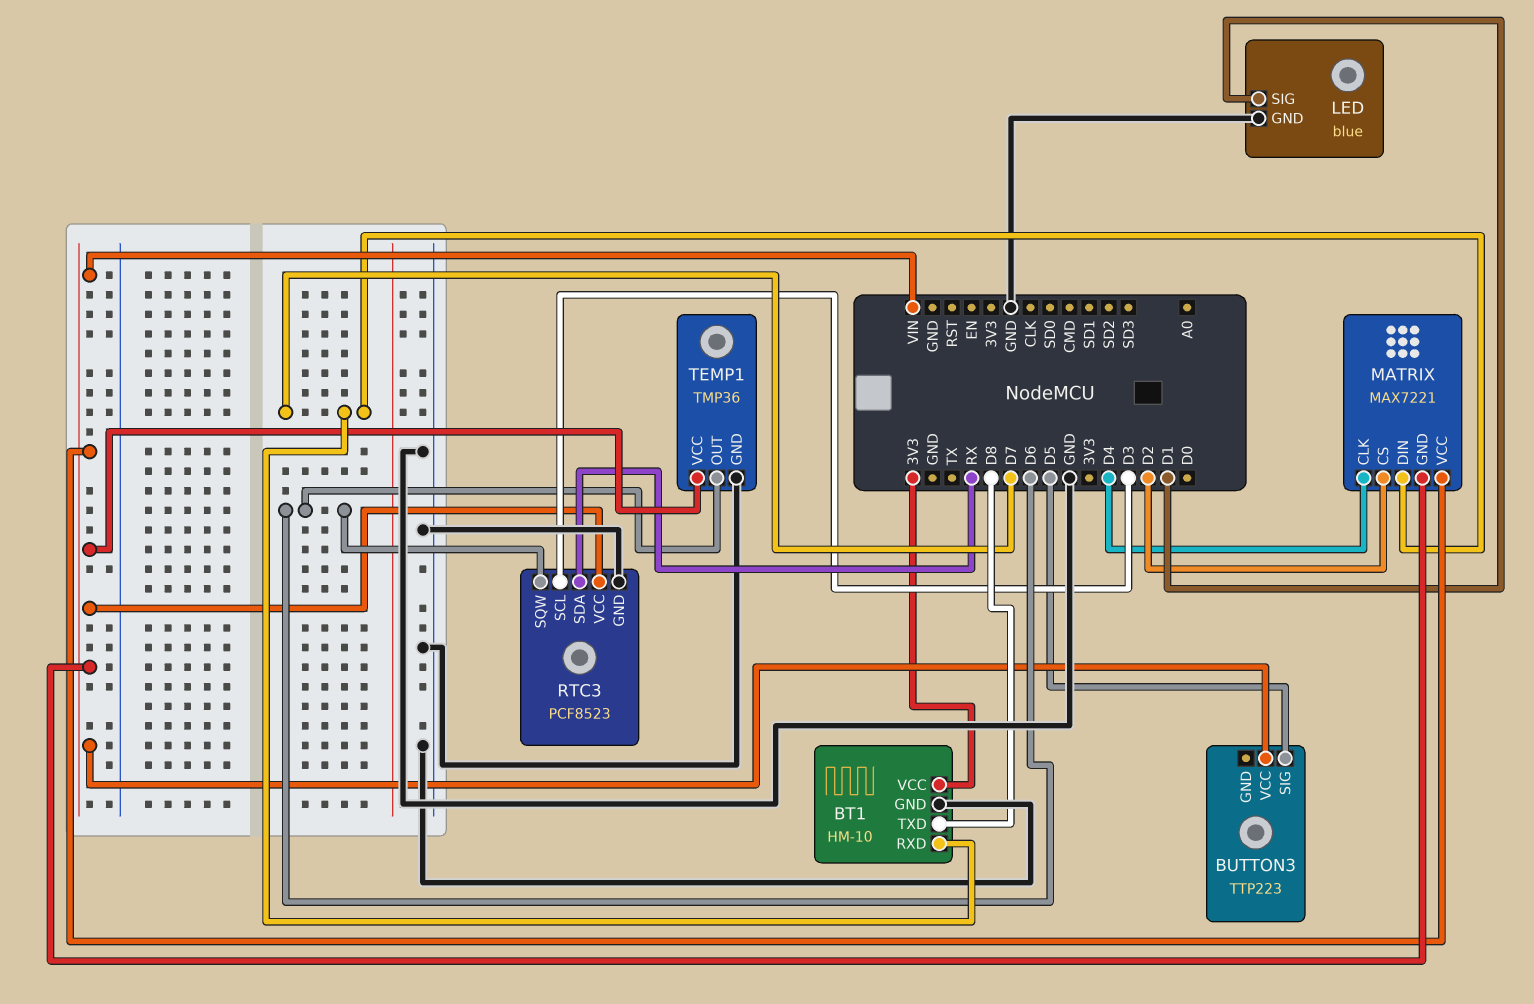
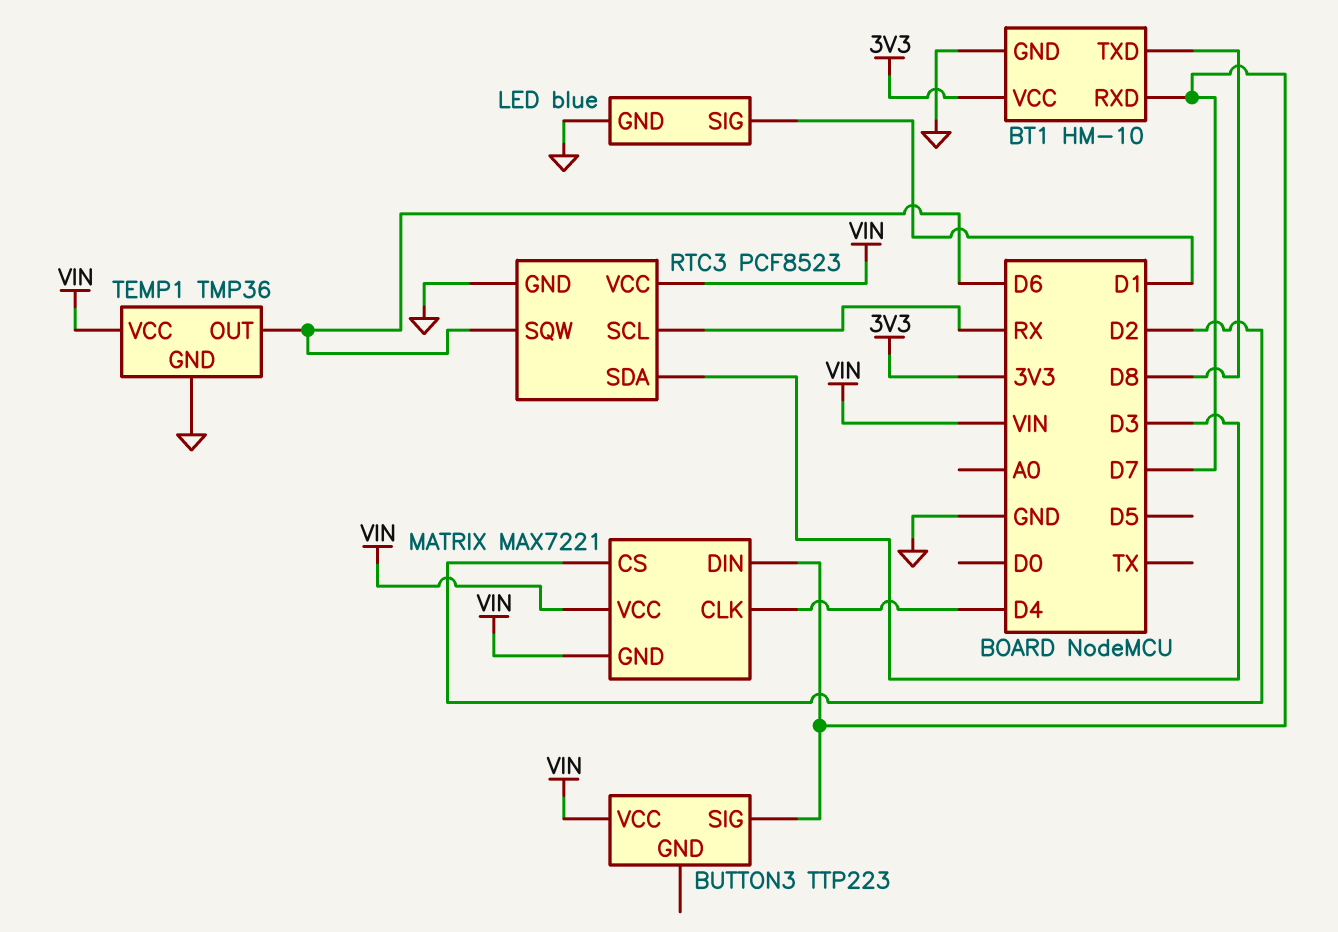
BUTTON3 pin SIG: D5 -> D7
RTC3 pin SCL: D3 -> RX
RTC3 pin SDA: RX -> D3

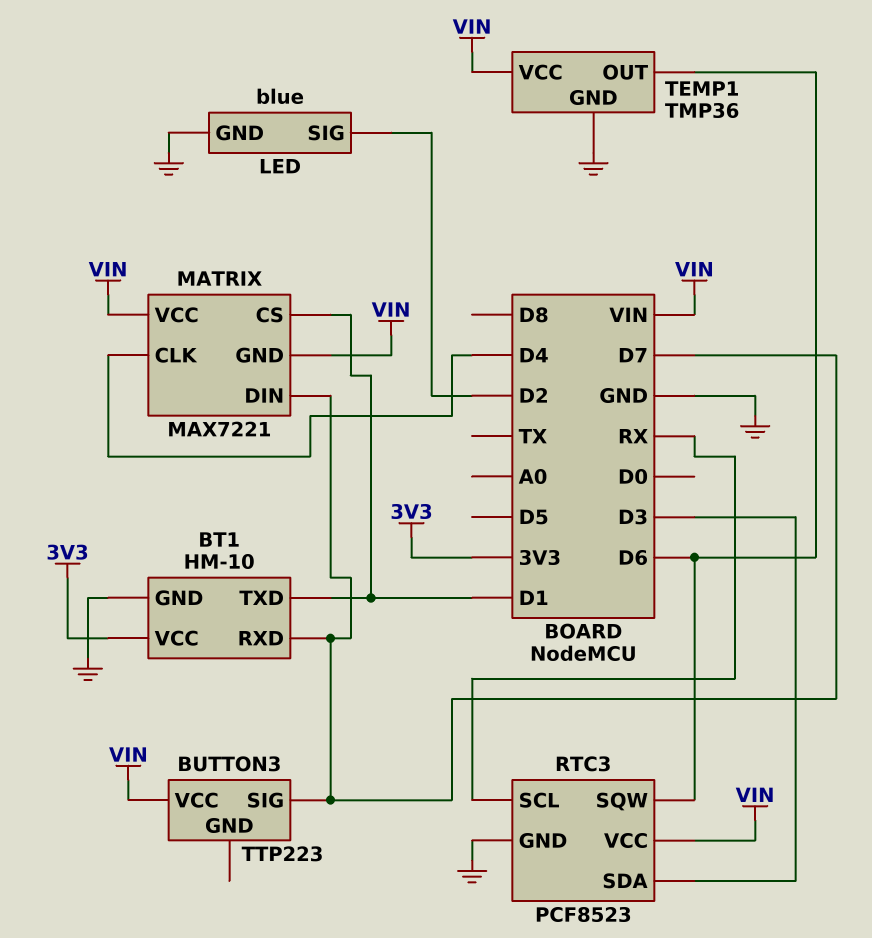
BT1 pin TXD: D8 -> D1
LED pin SIG: D1 -> D2
MATRIX pin CS: D2 -> D1

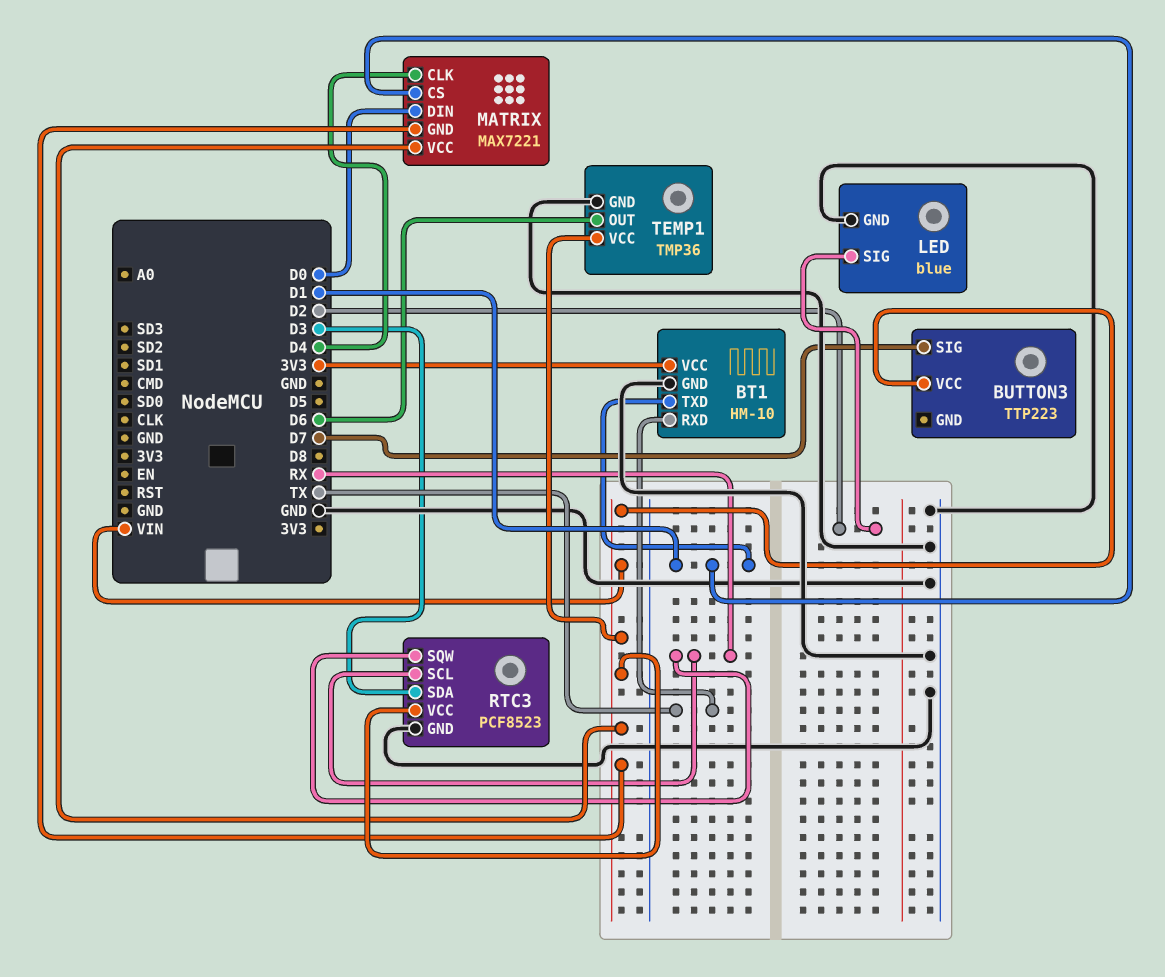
BT1 pin RXD: D7 -> TX
MATRIX pin DIN: D7 -> D0
RTC3 pin SQW: D6 -> RX

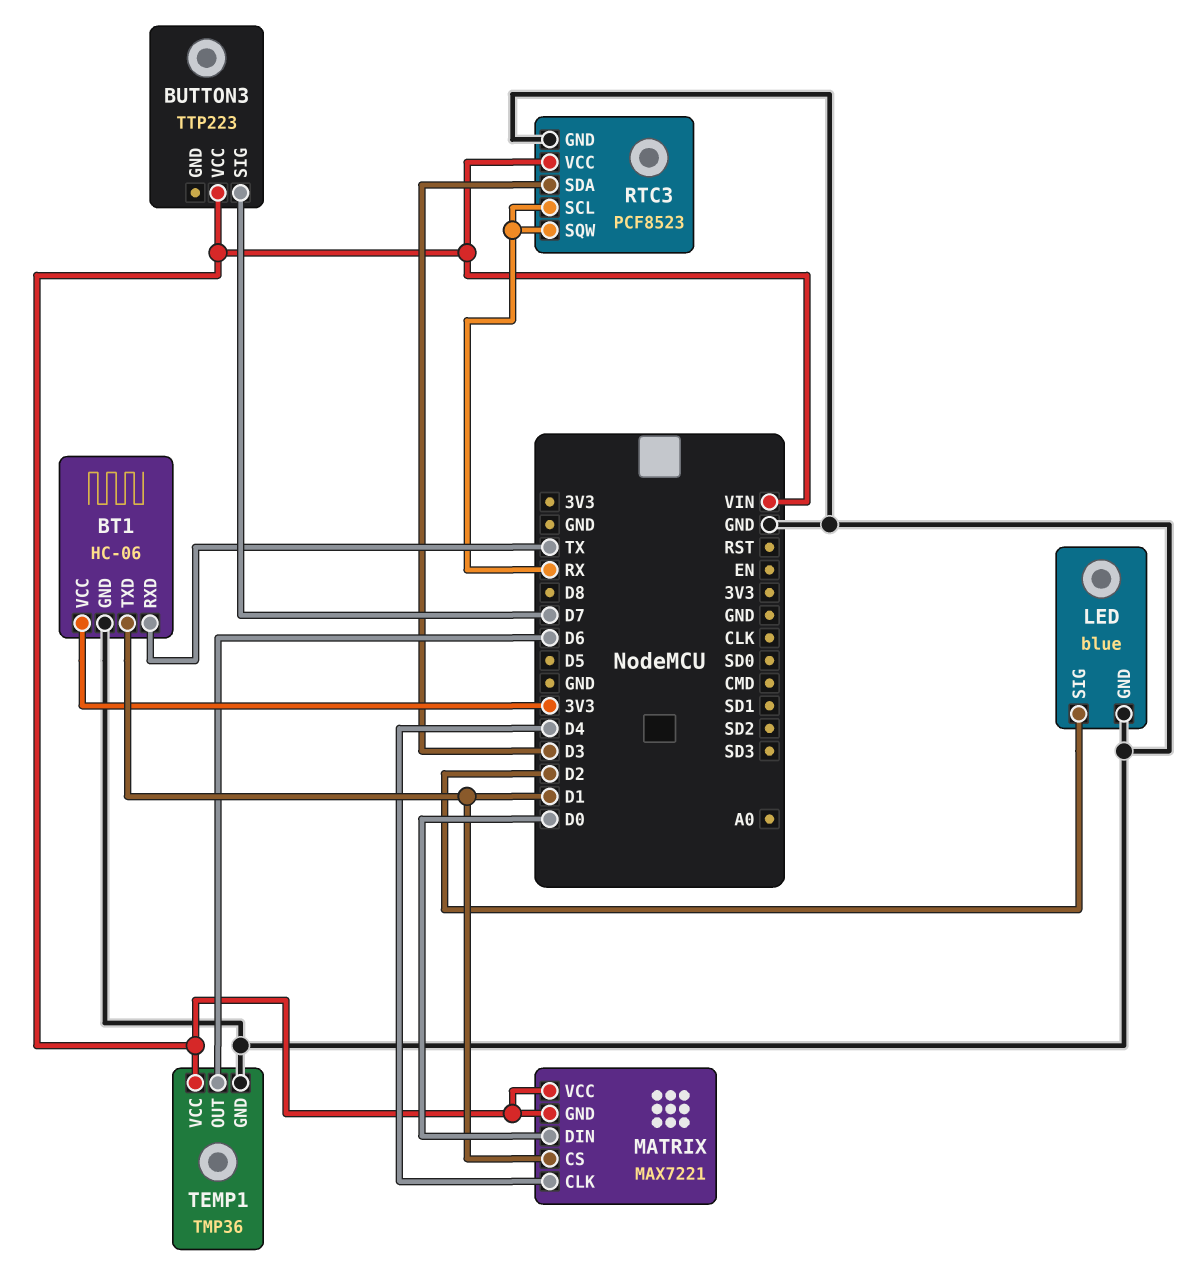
BT1: HM-10 -> HC-06

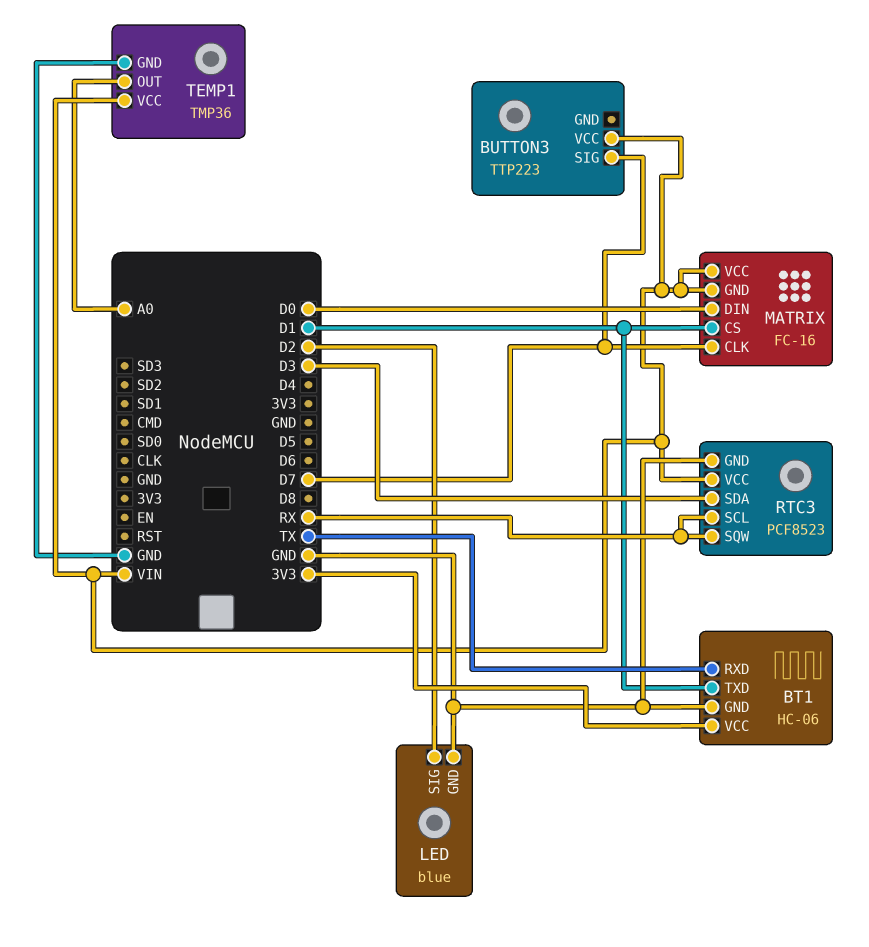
MATRIX: MAX7221 -> FC-16
MATRIX pin CLK: D4 -> D7
TEMP1 pin OUT: D6 -> A0

